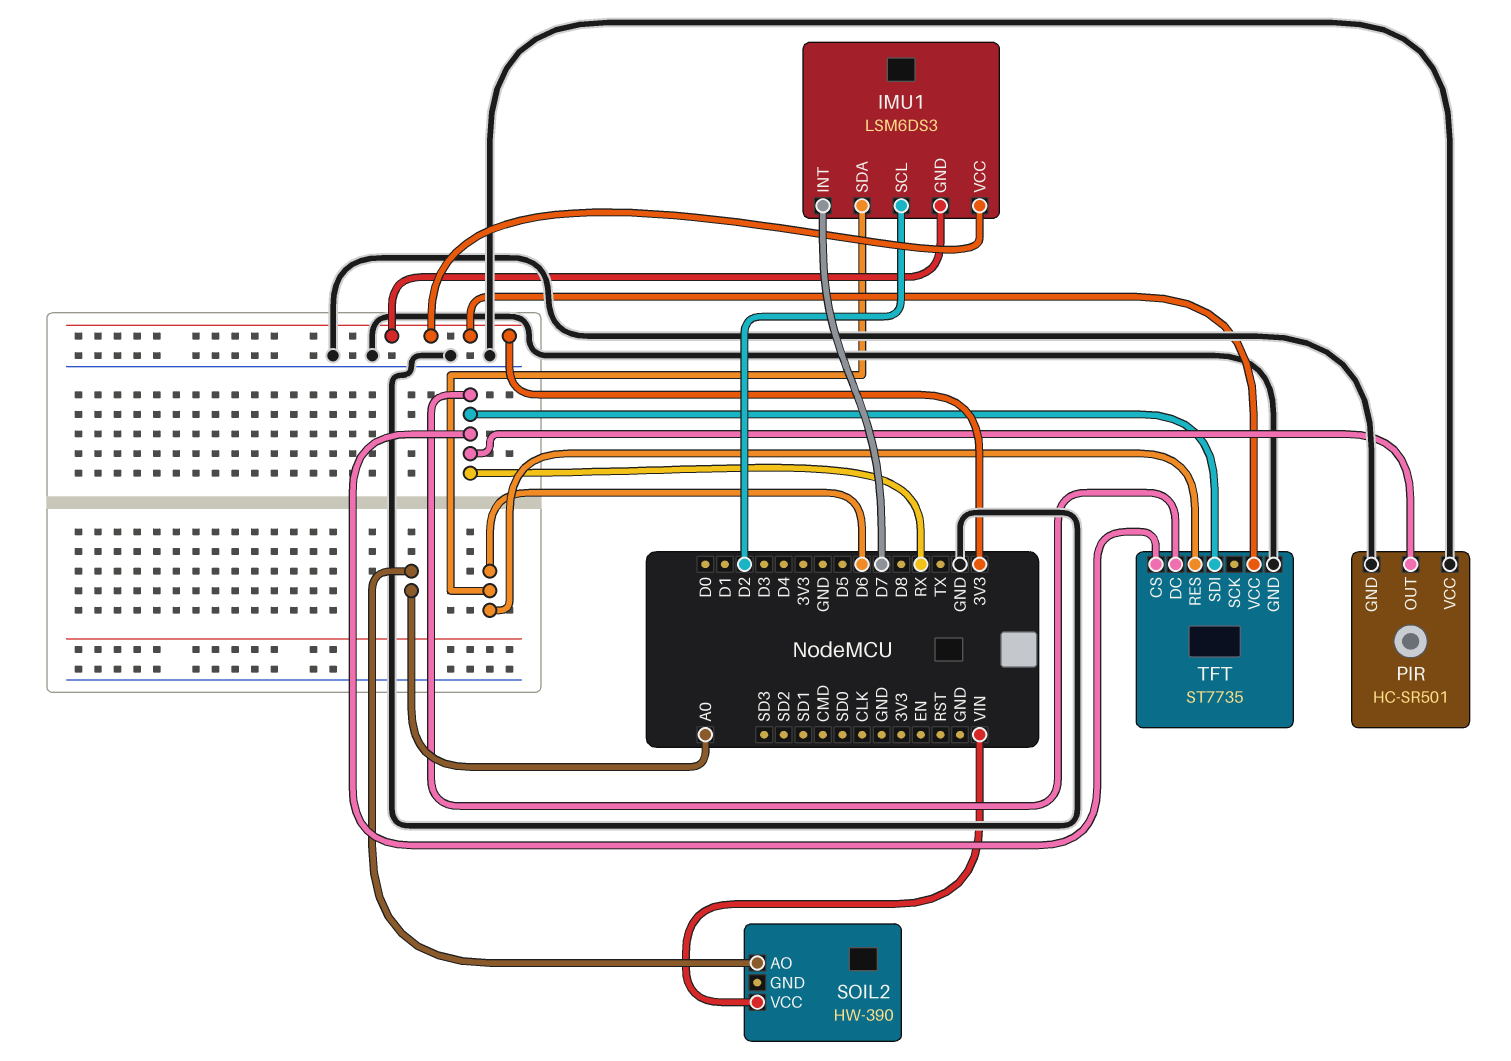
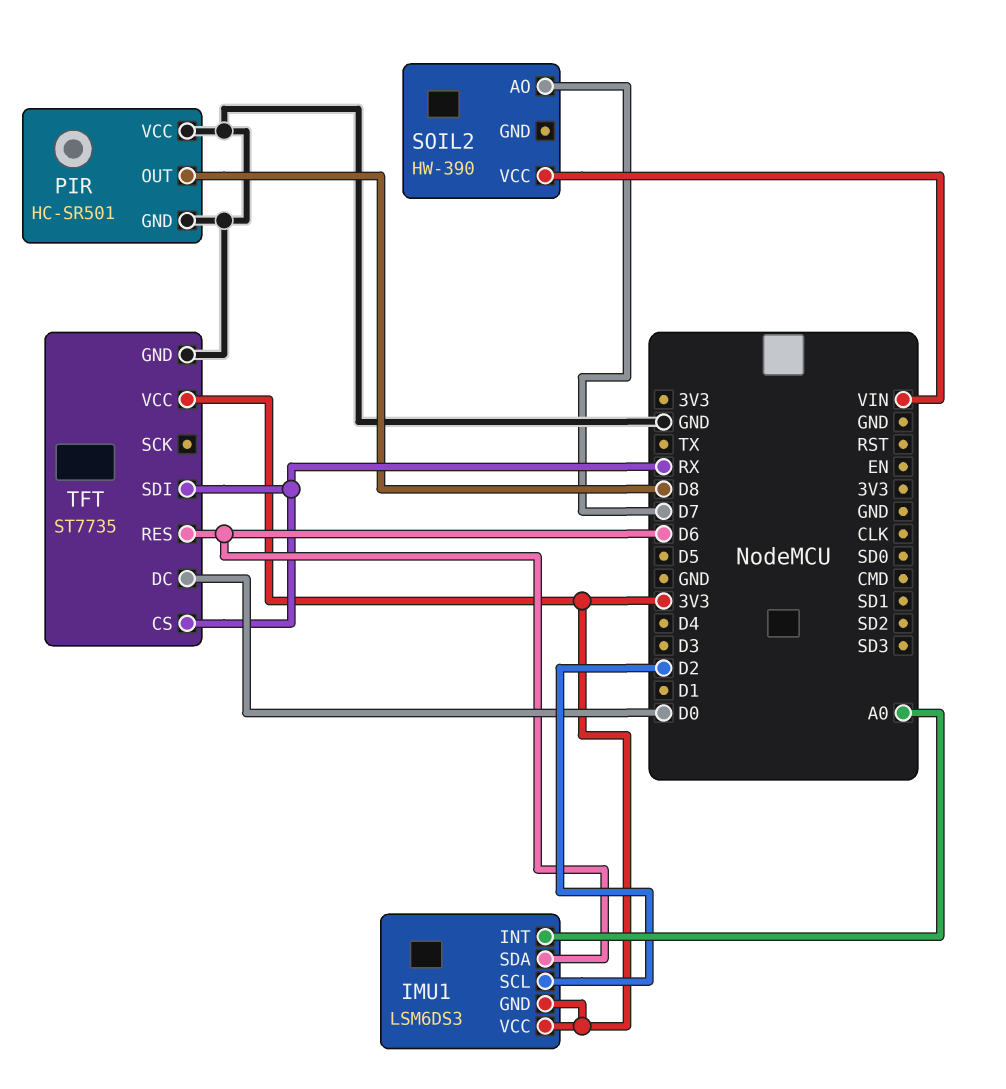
IMU1 pin INT: D7 -> A0
PIR pin OUT: RX -> D8
SOIL2 pin AO: A0 -> D7
TFT pin DC: RX -> D0

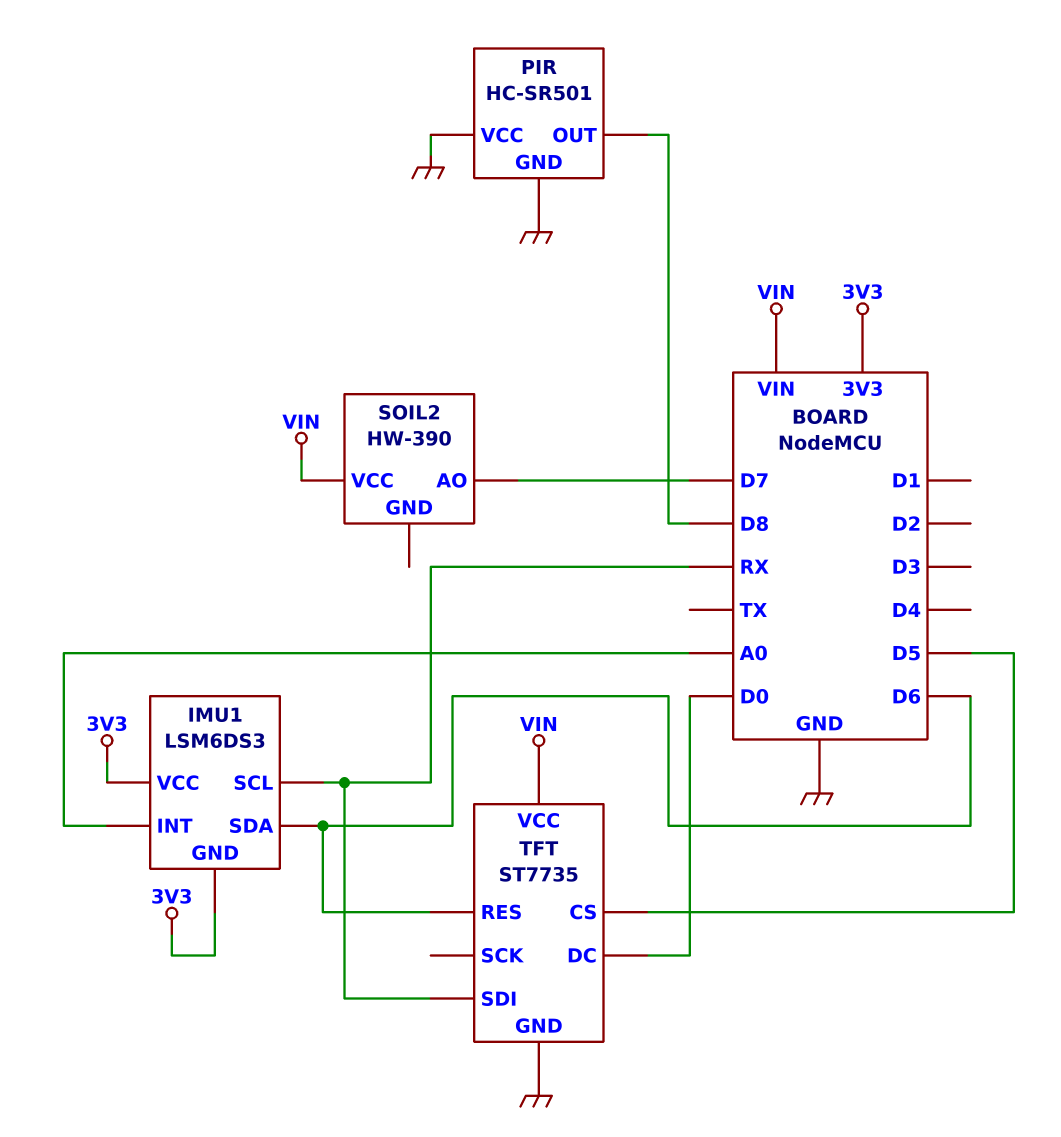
IMU1 pin SCL: D2 -> RX
TFT pin CS: RX -> D5
TFT pin VCC: 3V3 -> VIN

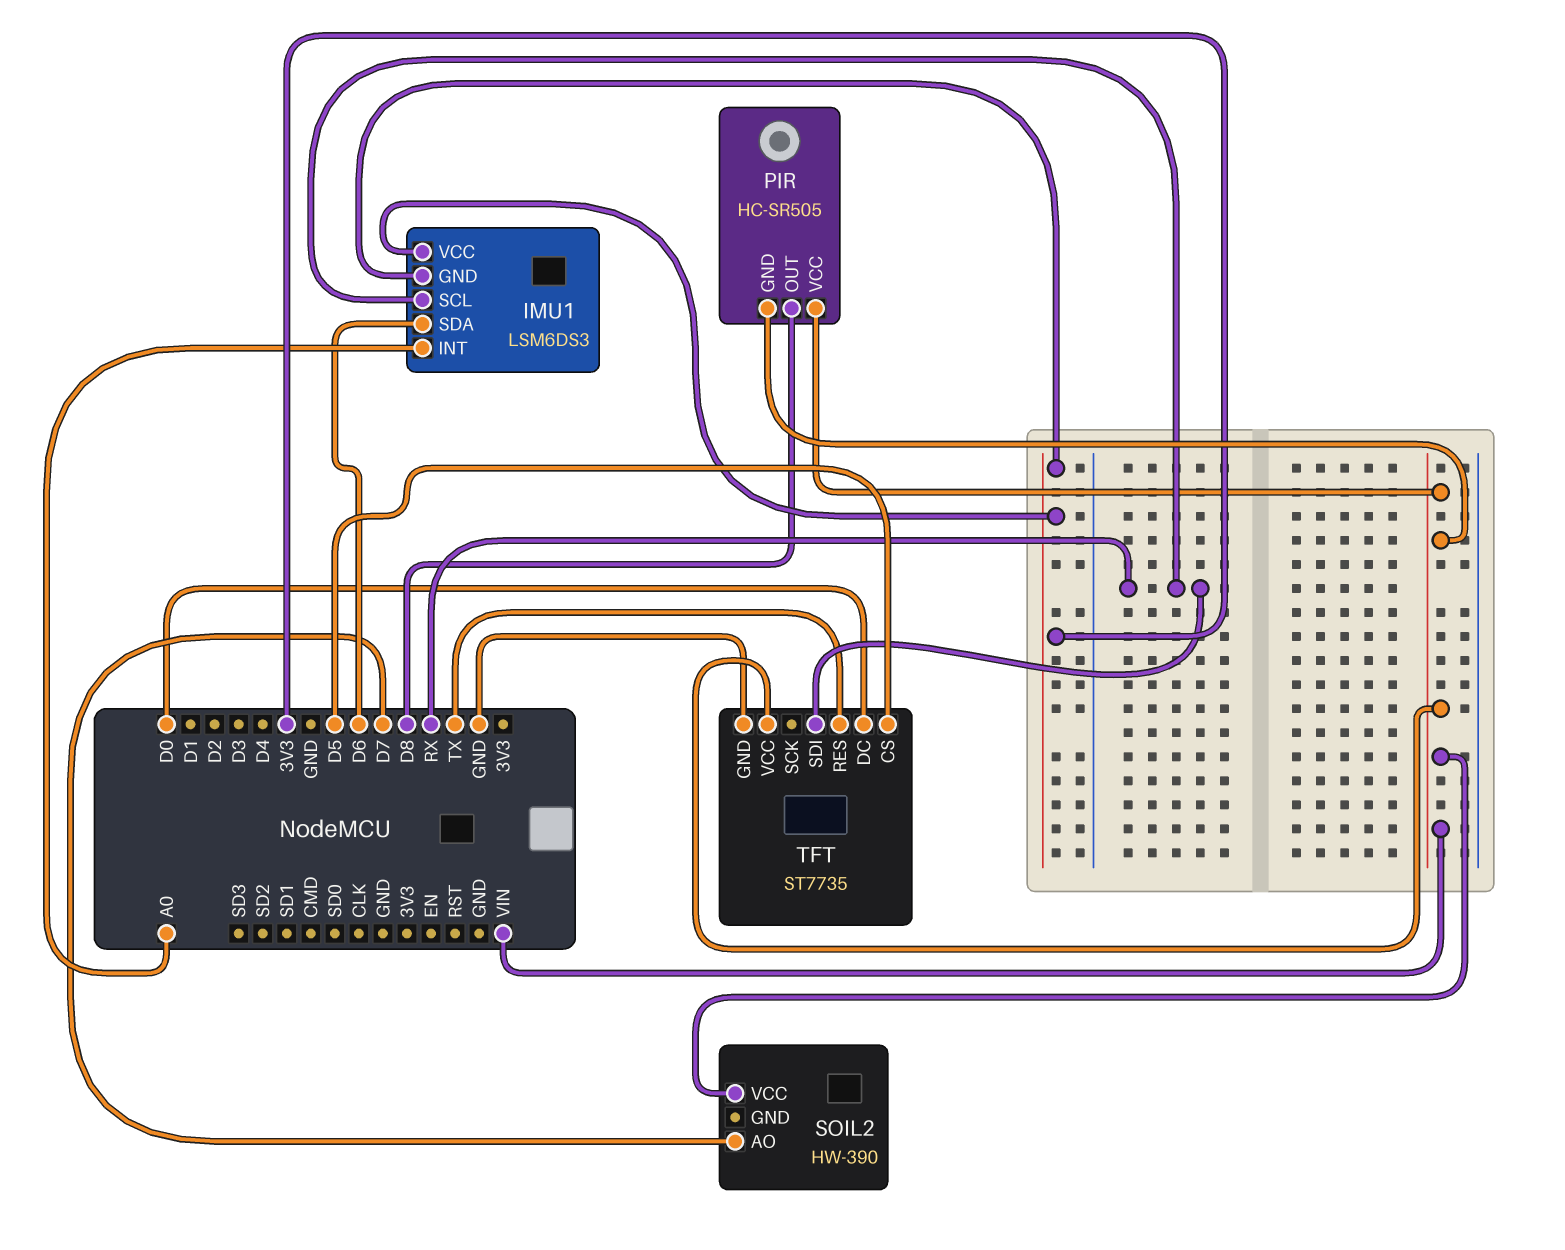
PIR: HC-SR501 -> HC-SR505
PIR pin GND: GND -> VIN
PIR pin VCC: GND -> VIN
TFT pin RES: D6 -> TX

